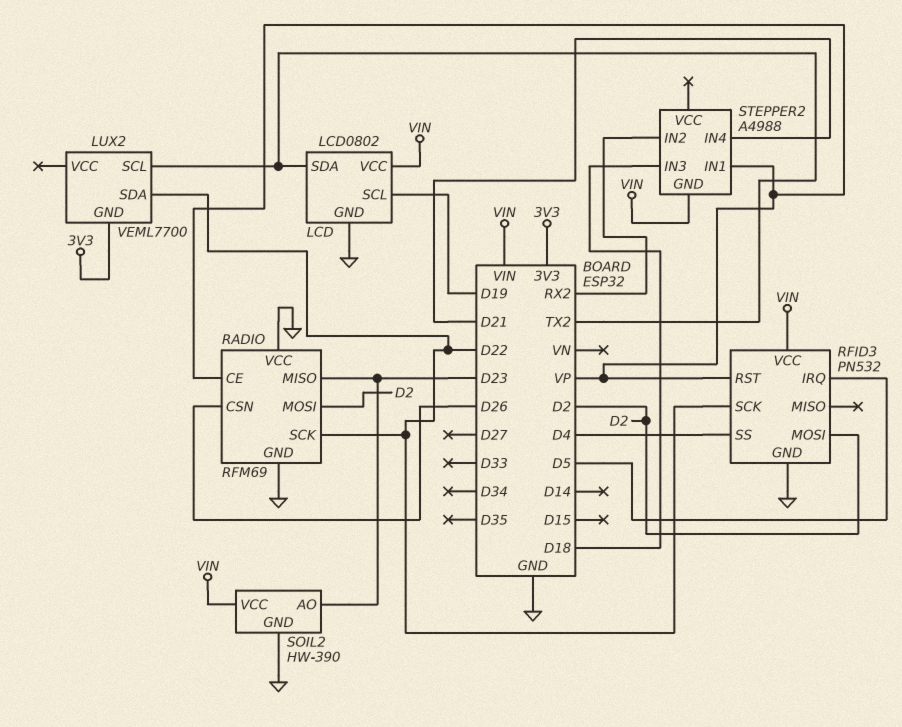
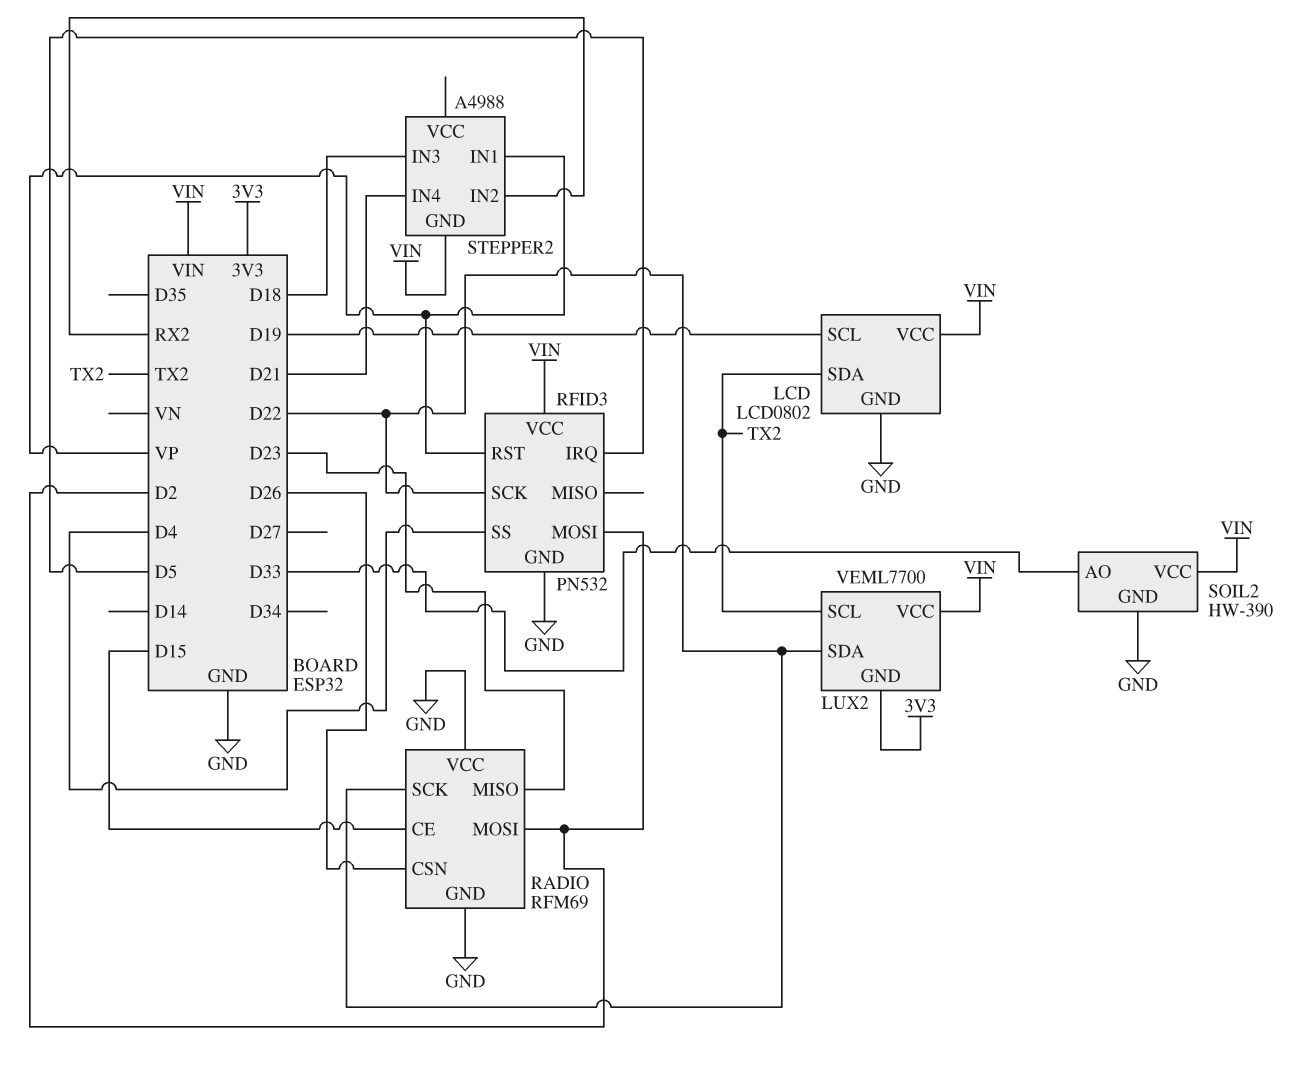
LUX2 pin VCC: none -> VIN
RADIO pin CE: VP -> D15
SOIL2 pin AO: D23 -> D33

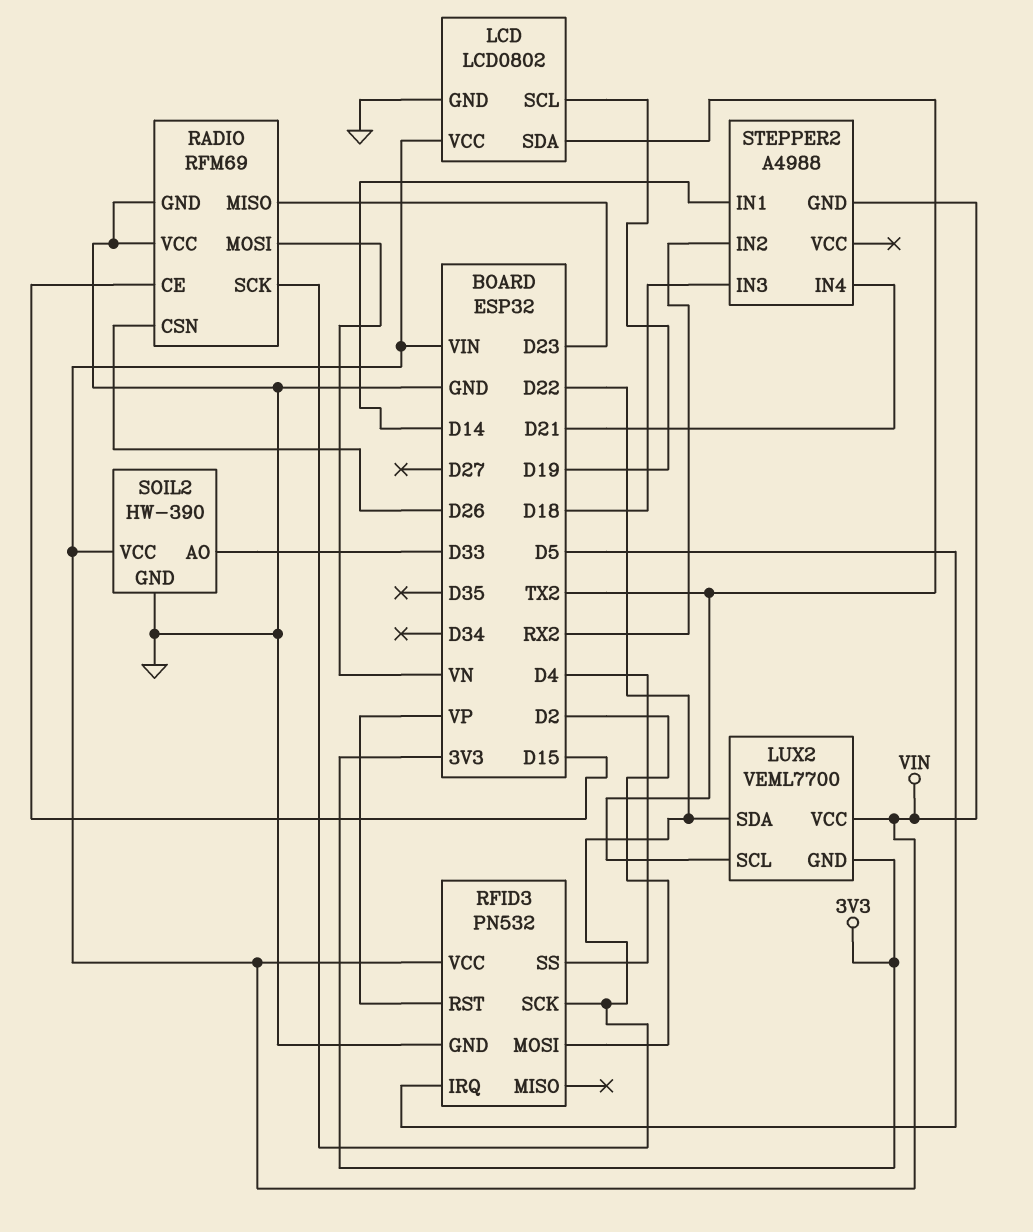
RADIO pin MOSI: D2 -> VN
STEPPER2 pin IN1: VP -> D14

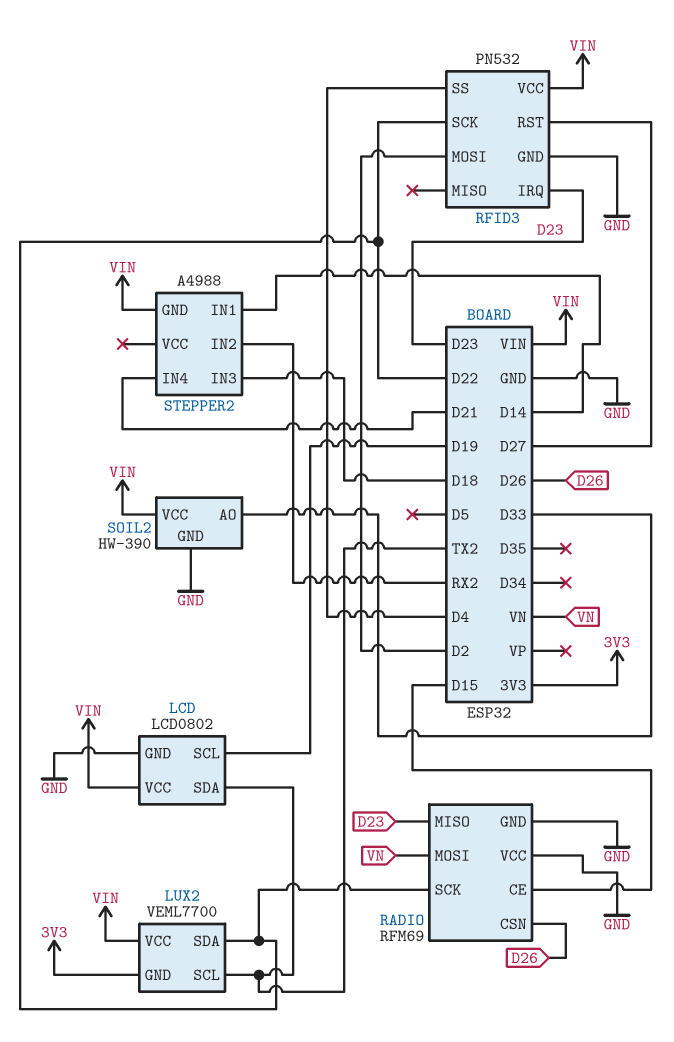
RFID3 pin IRQ: D5 -> D23
RFID3 pin RST: VP -> D27

